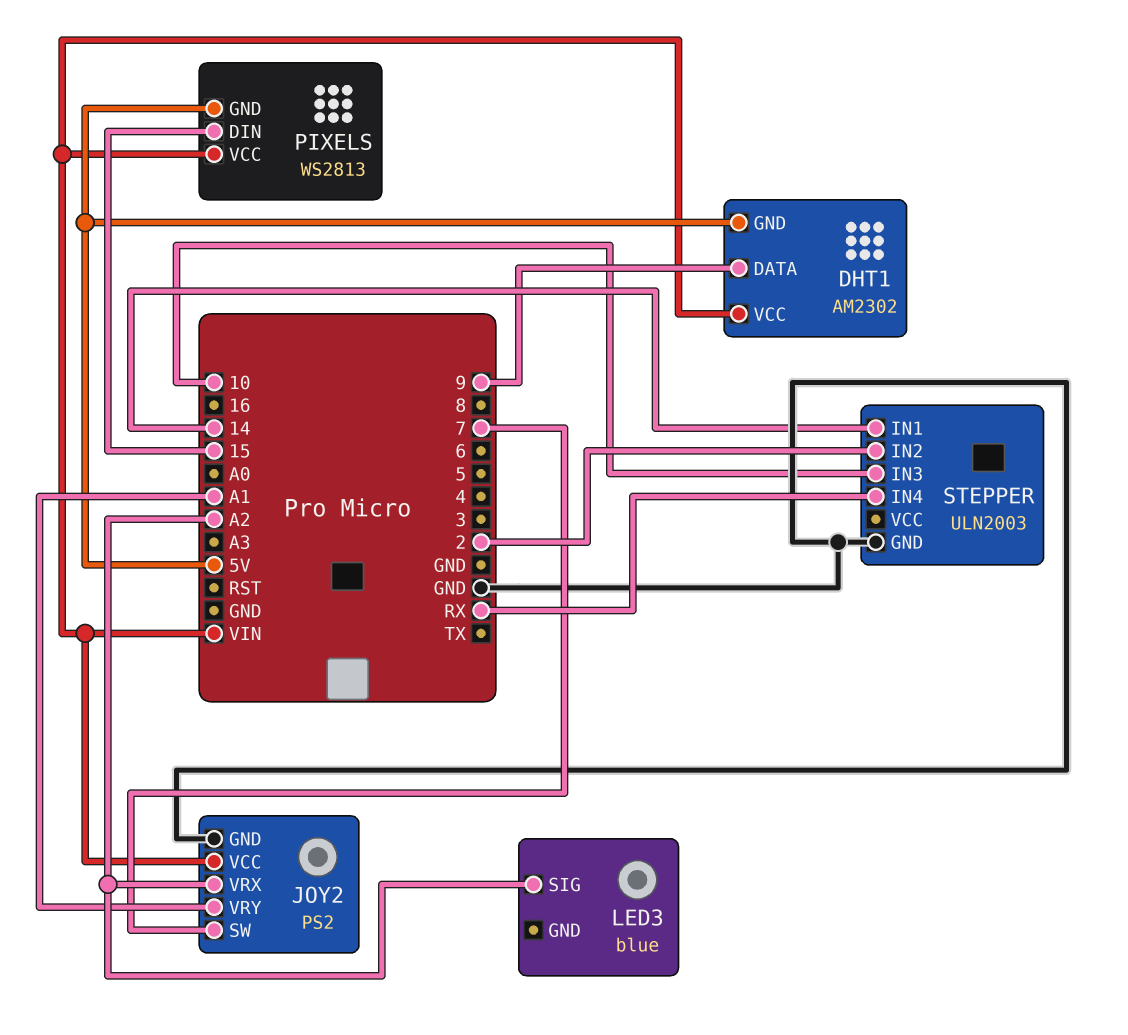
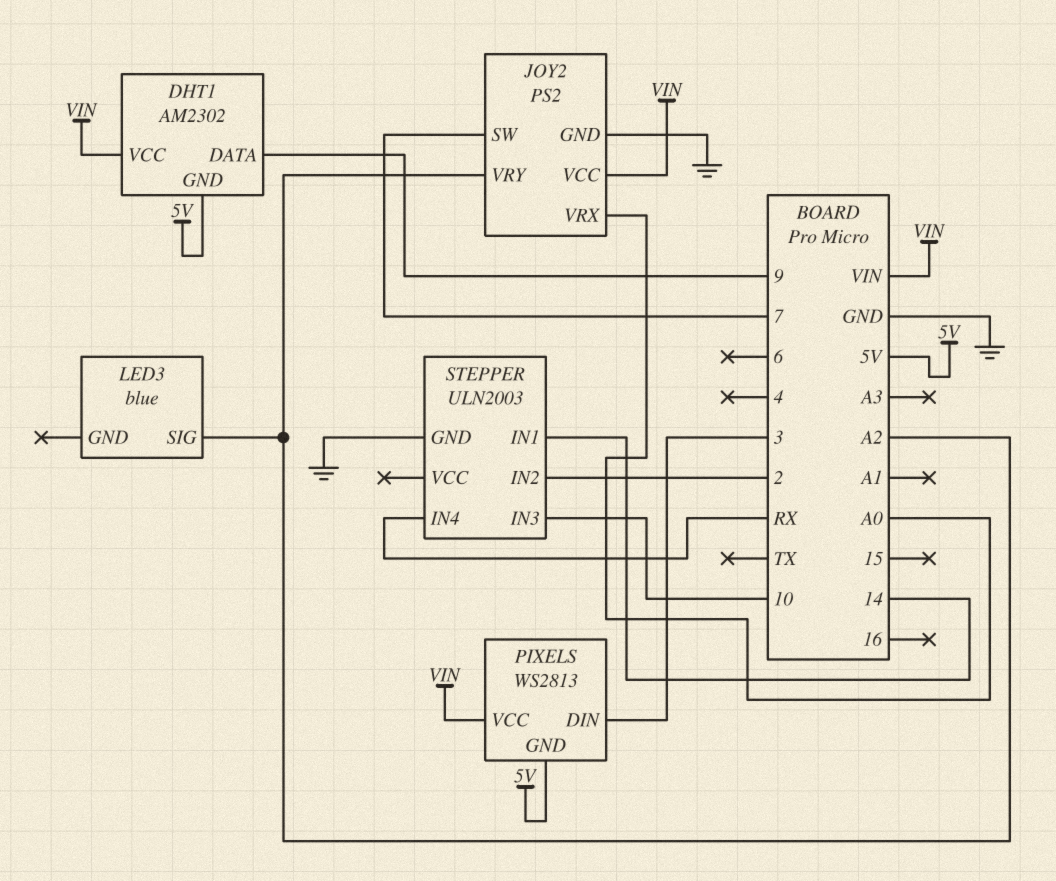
JOY2 pin VRX: A2 -> A0
JOY2 pin VRY: A1 -> A2
PIXELS pin DIN: 15 -> 3

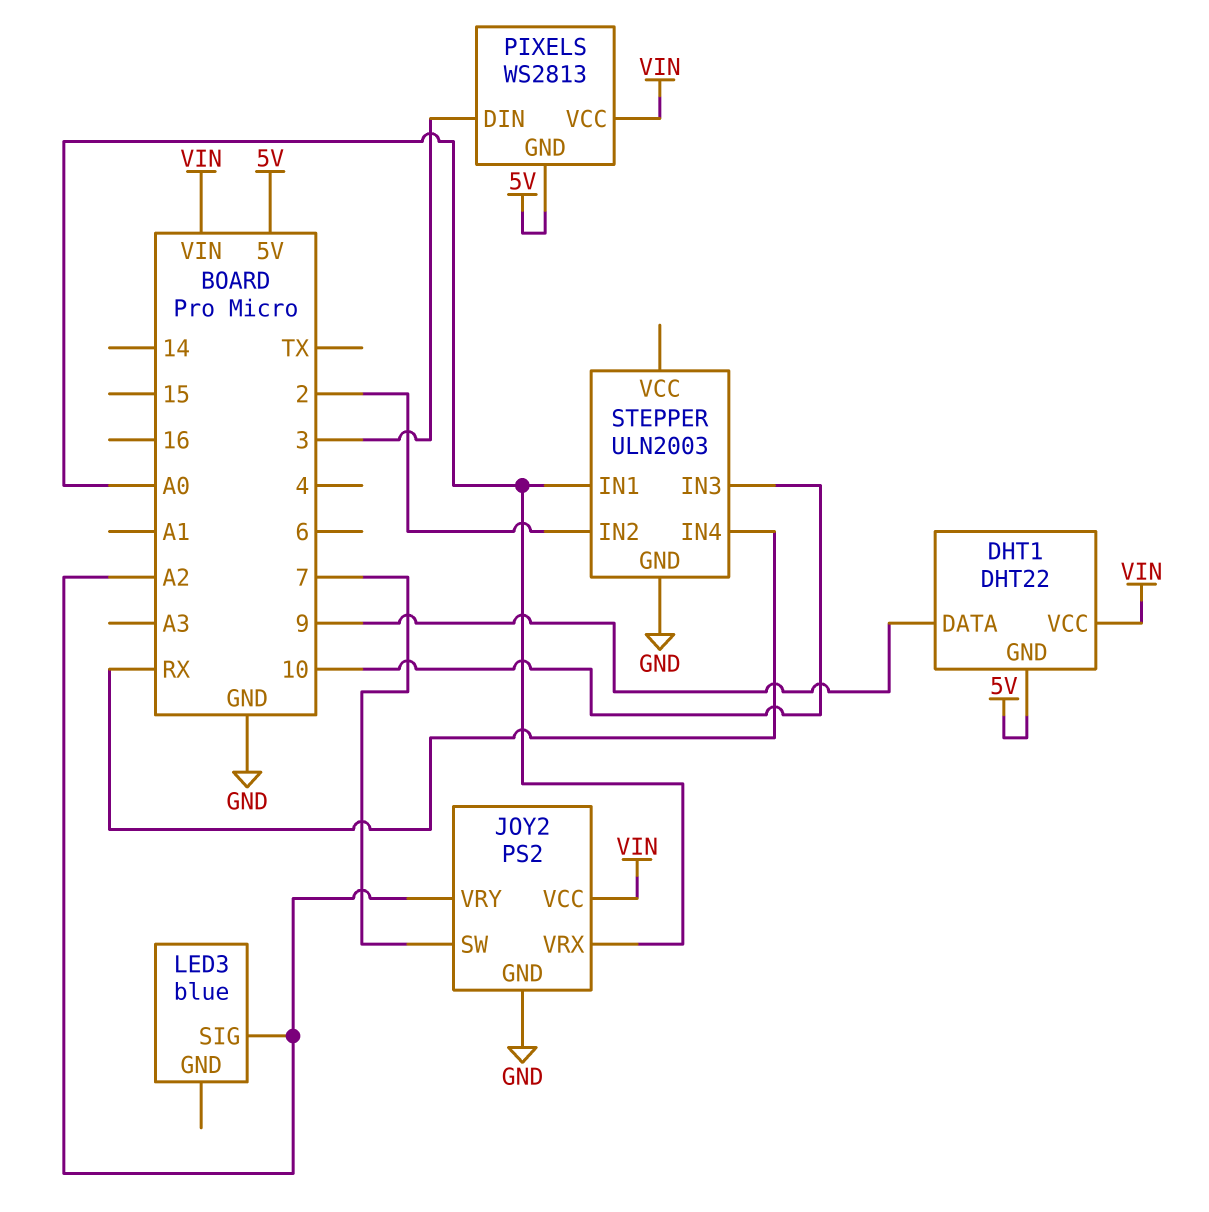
DHT1: AM2302 -> DHT22
STEPPER pin IN1: 14 -> A0

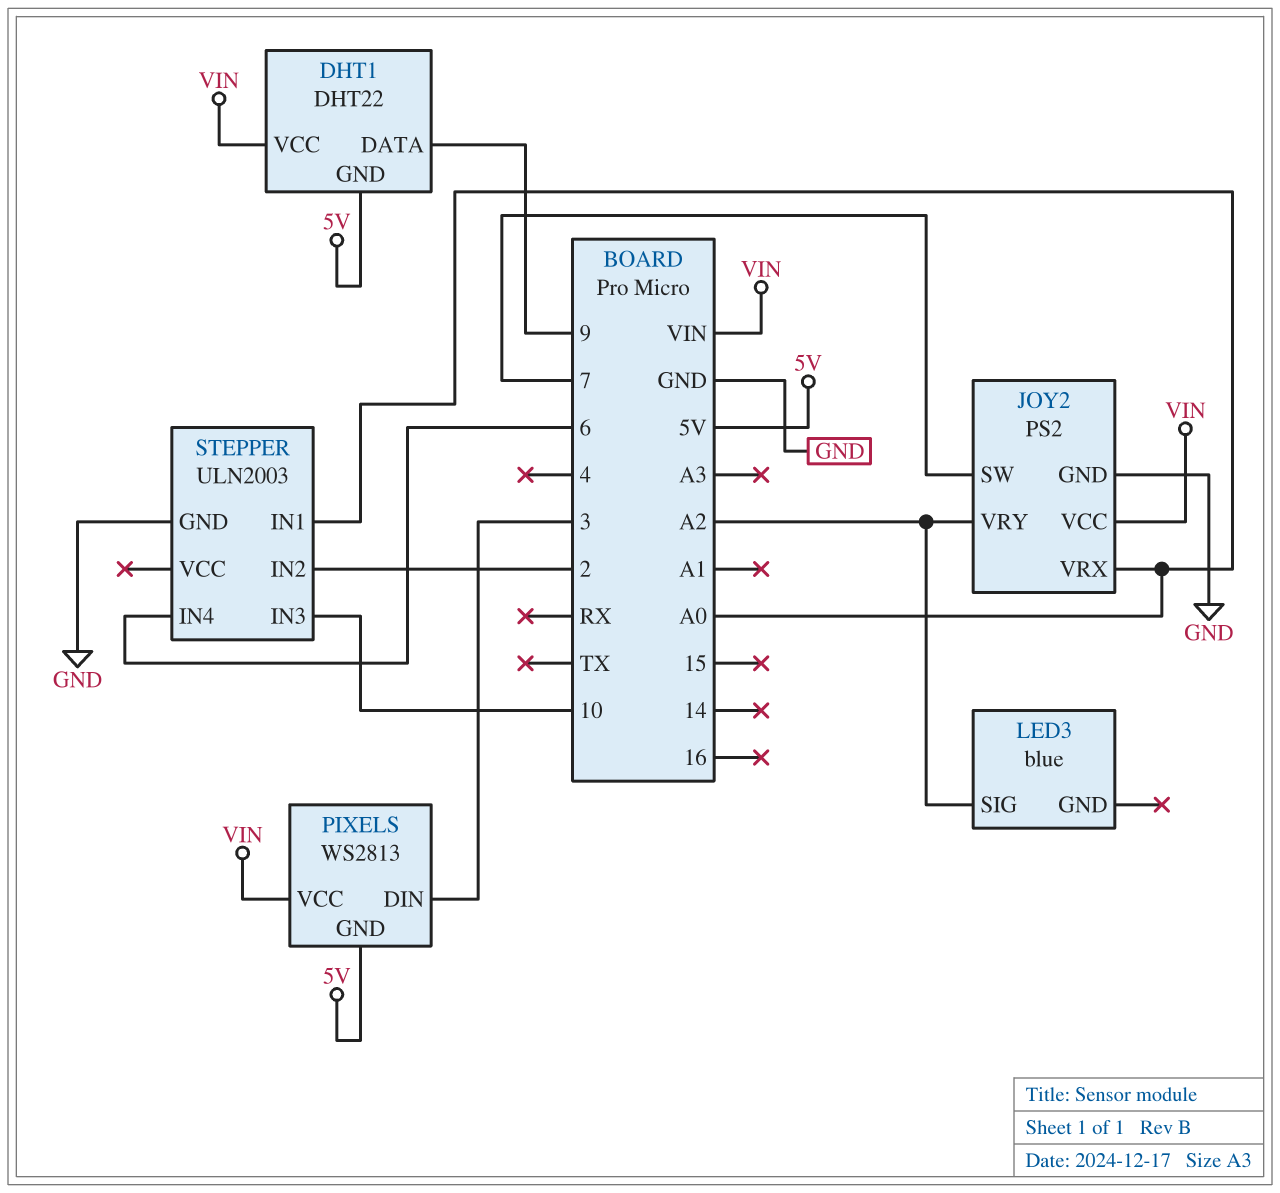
STEPPER pin IN4: RX -> 6

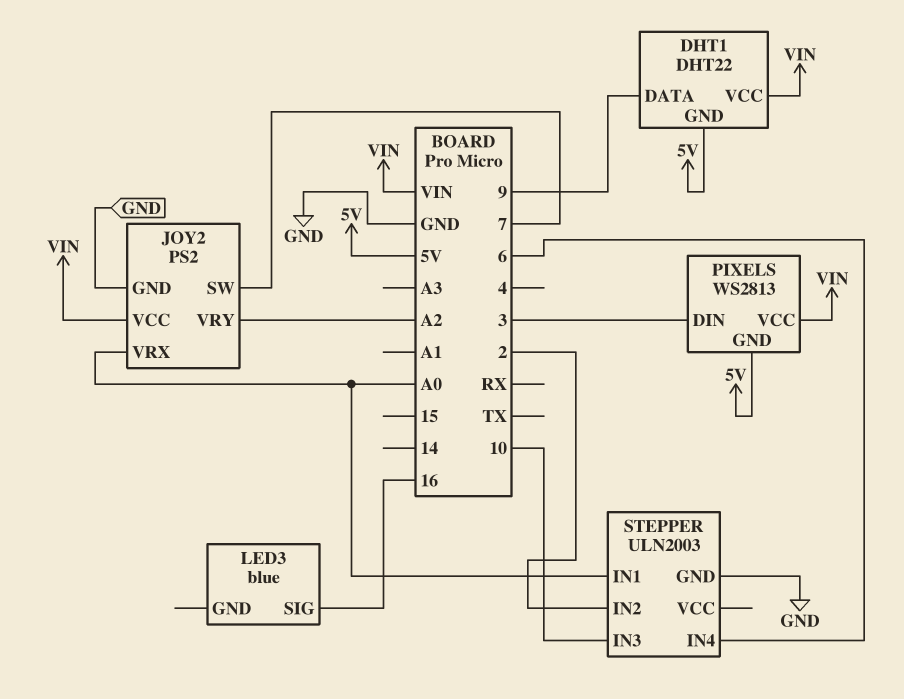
LED3 pin SIG: A2 -> 16

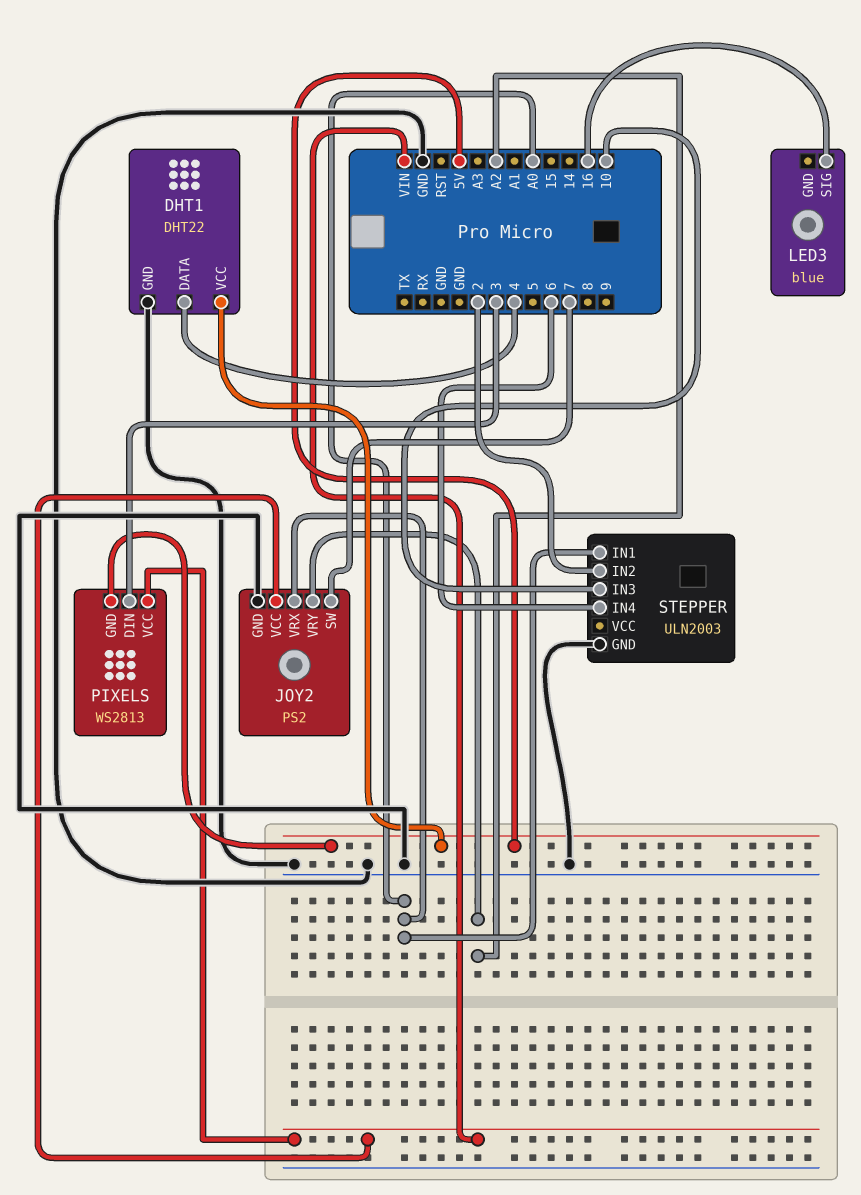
DHT1 pin DATA: 9 -> 4
DHT1 pin GND: 5V -> GND
DHT1 pin VCC: VIN -> 5V

